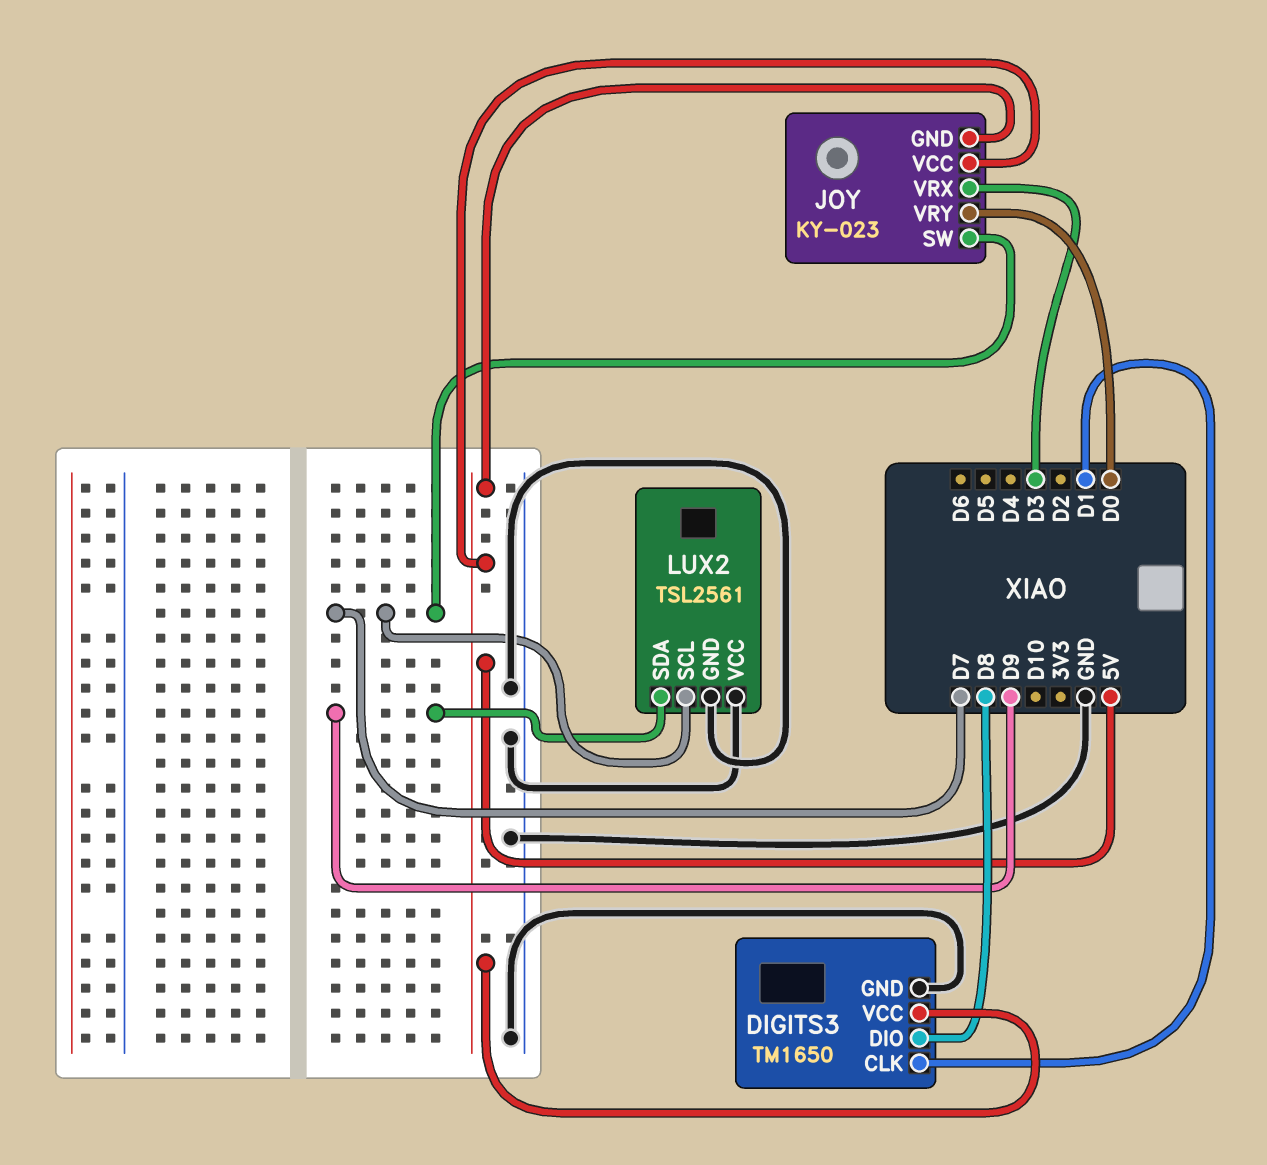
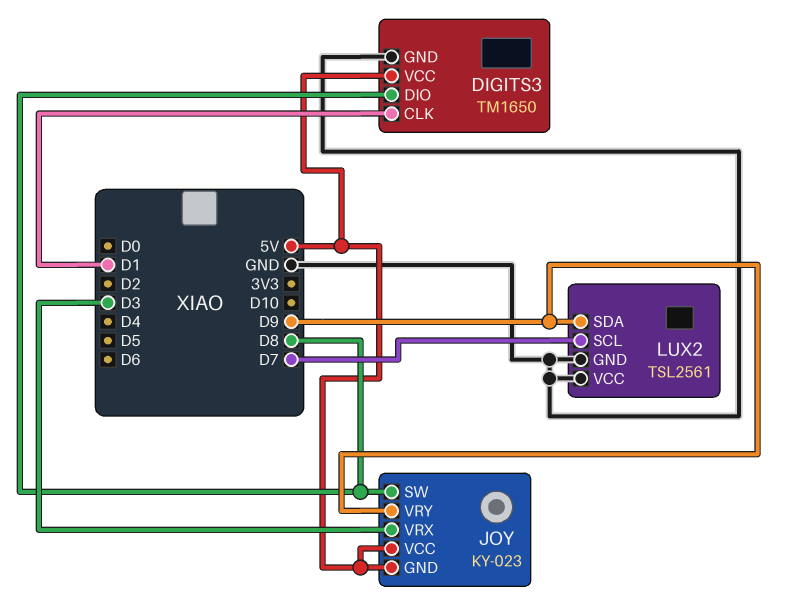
JOY pin SW: D7 -> D8
JOY pin VRY: D0 -> D9

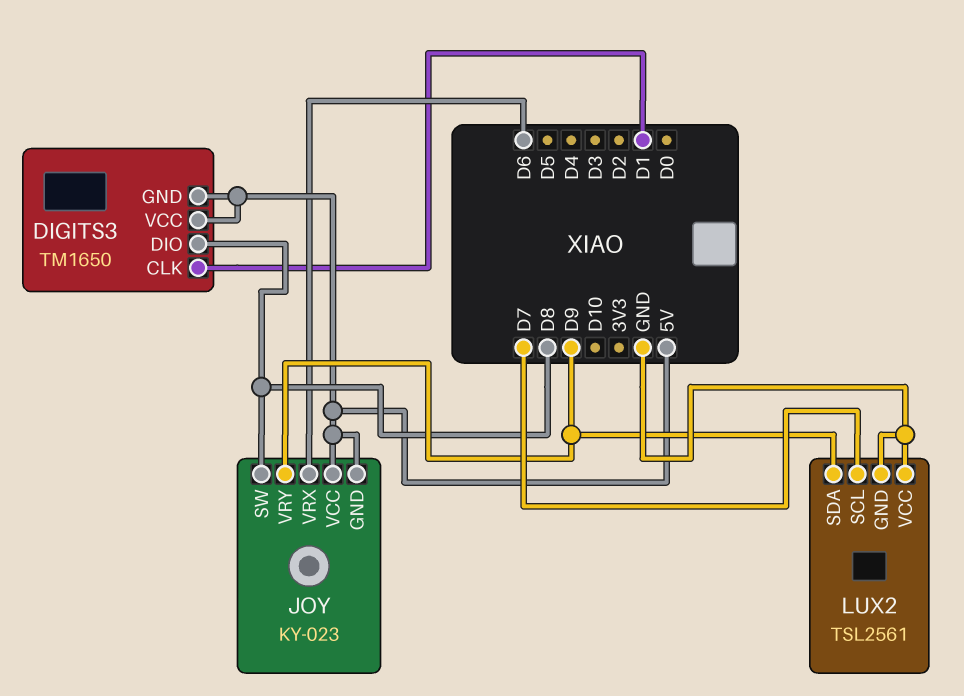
DIGITS3 pin GND: GND -> 5V
JOY pin VRX: D3 -> D6

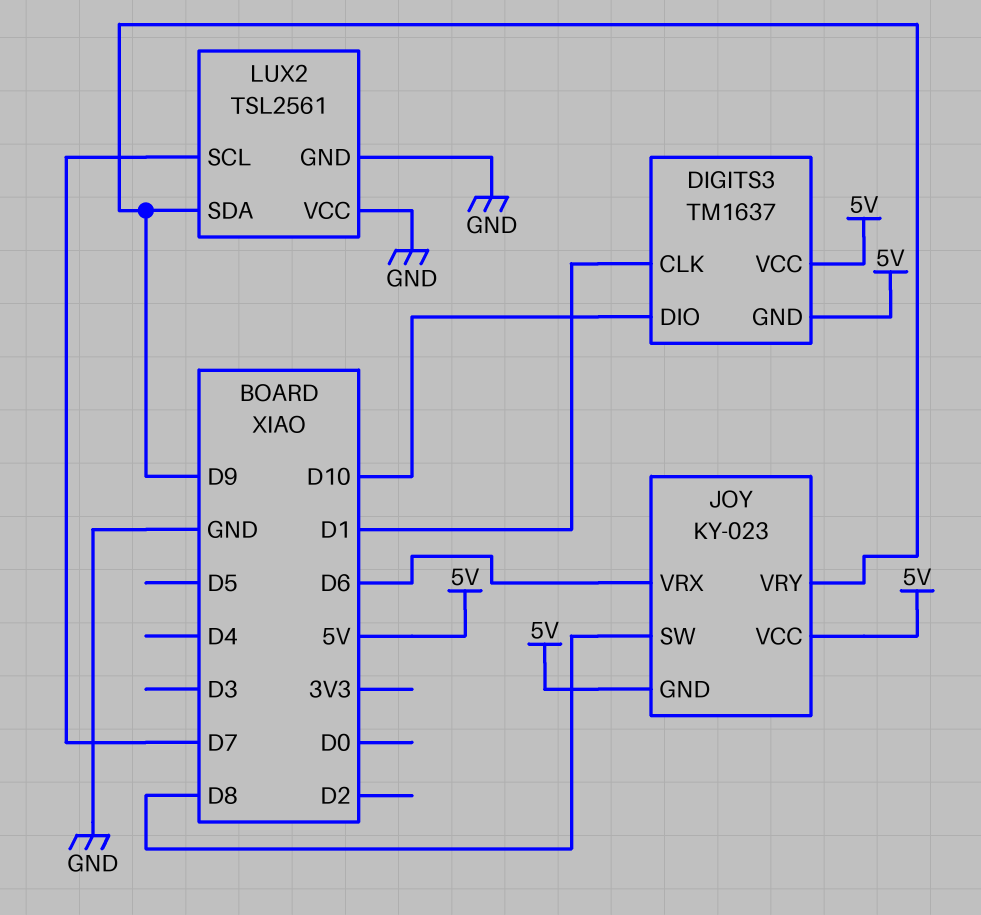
DIGITS3: TM1650 -> TM1637
DIGITS3 pin DIO: D8 -> D10

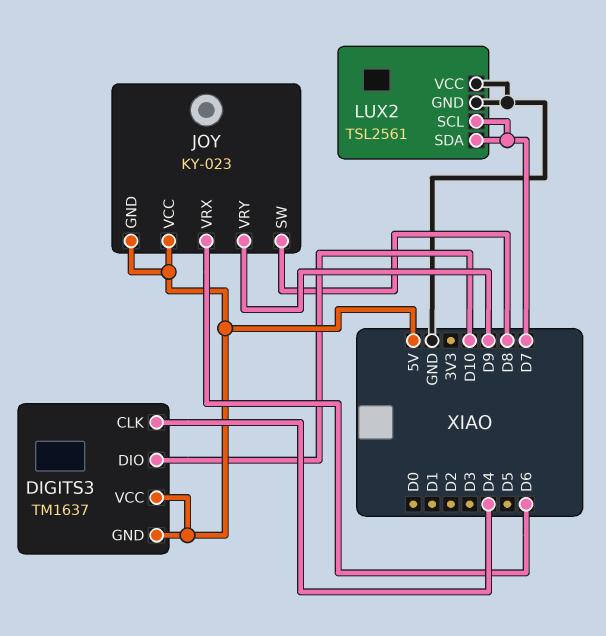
DIGITS3 pin CLK: D1 -> D4
LUX2 pin SDA: D9 -> D7

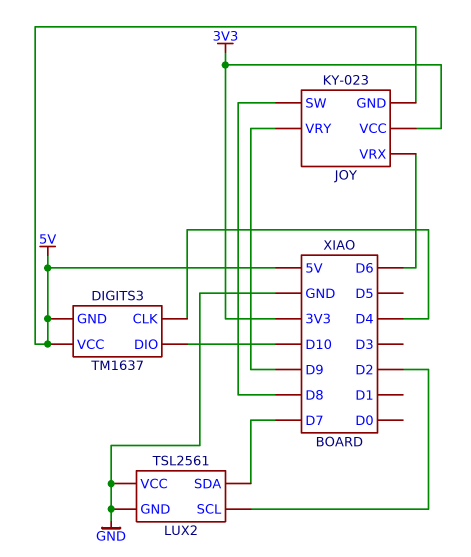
JOY pin VCC: 5V -> 3V3
LUX2 pin SCL: D7 -> D2

